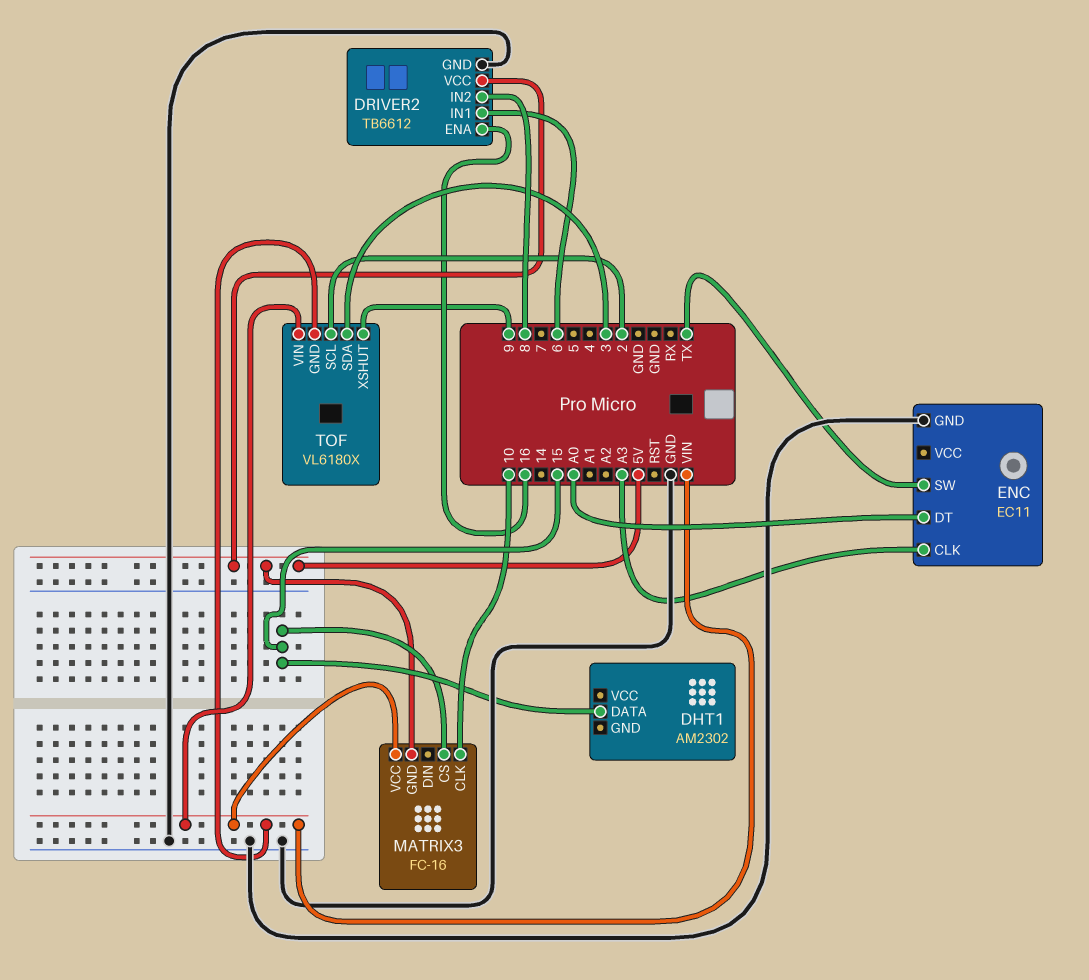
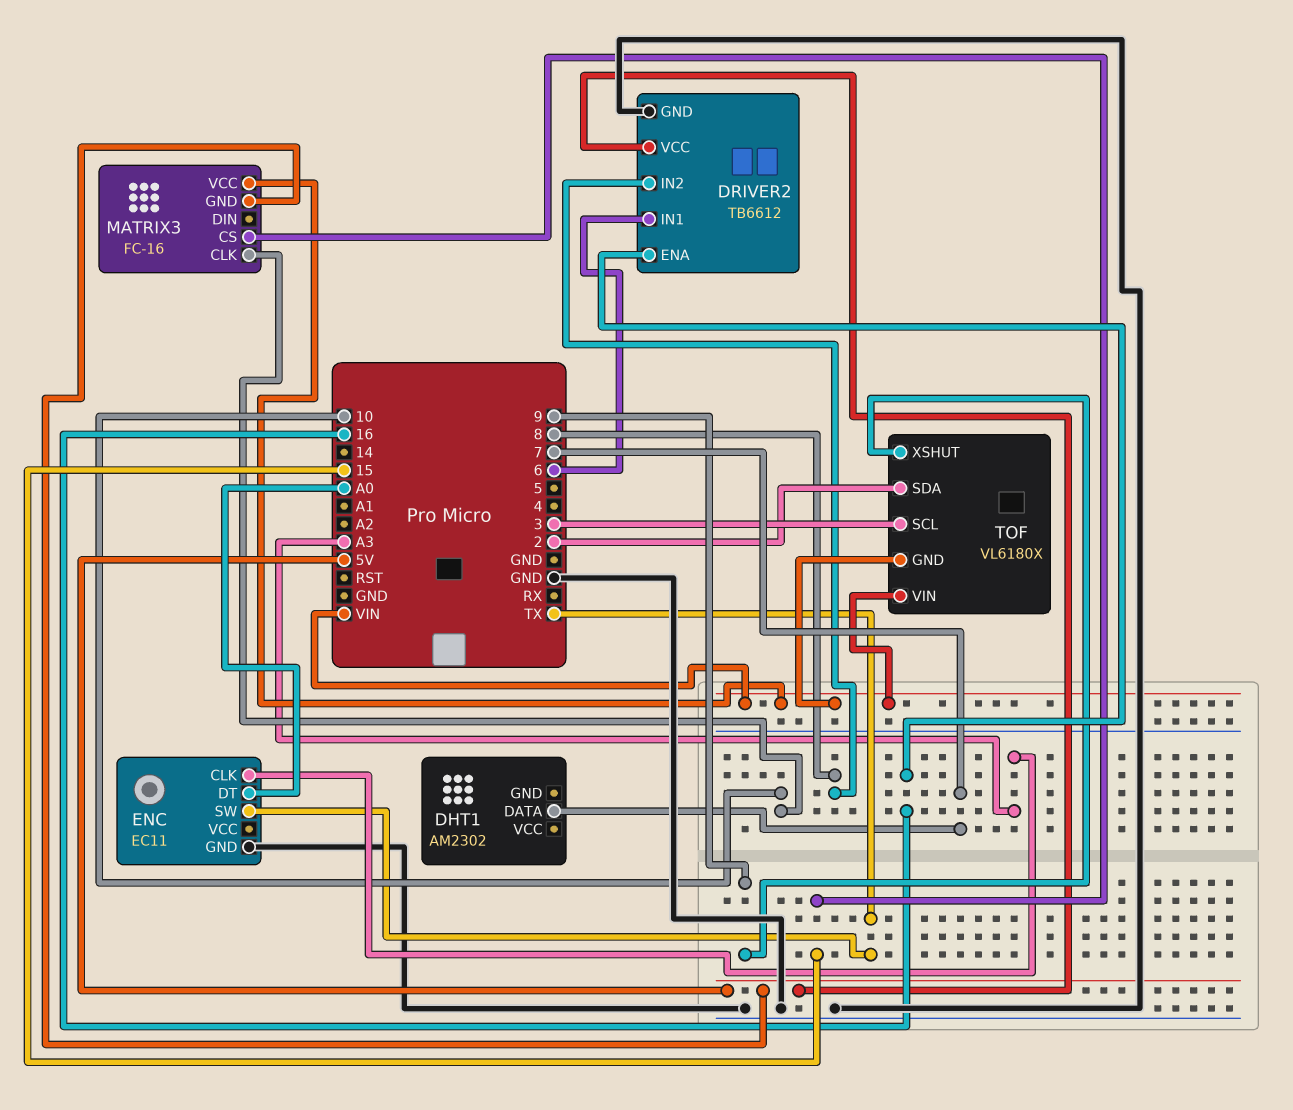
DHT1 pin DATA: 15 -> 7
TOF pin SCL: 2 -> 3
TOF pin SDA: 3 -> 2

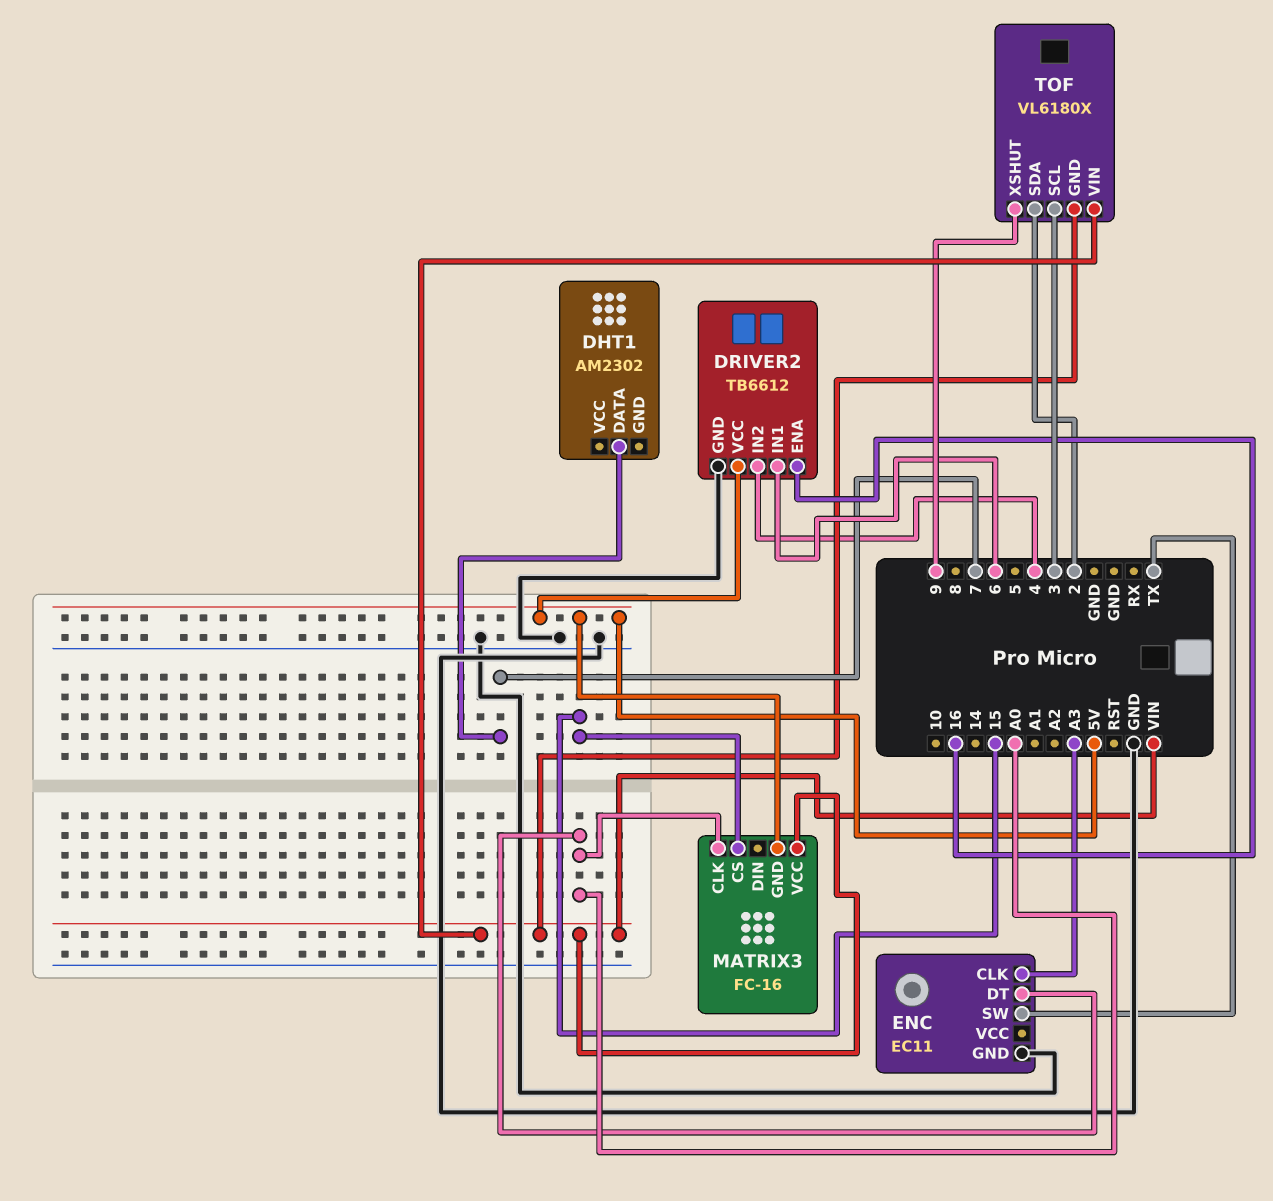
DRIVER2 pin IN2: 8 -> 4
MATRIX3 pin CLK: 10 -> A0

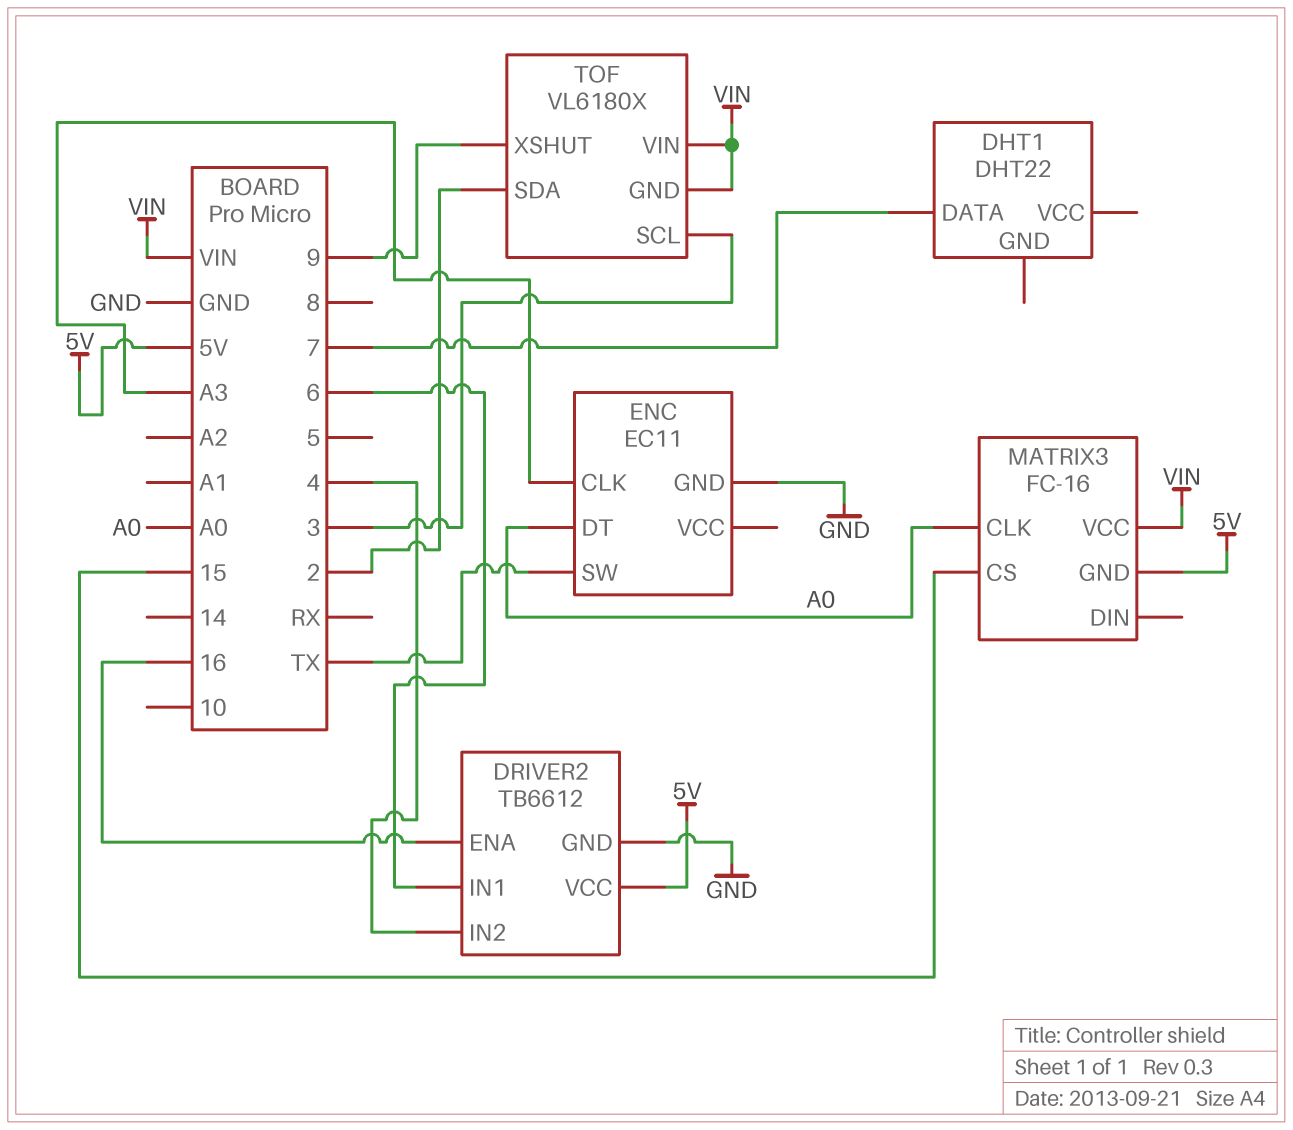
DHT1: AM2302 -> DHT22

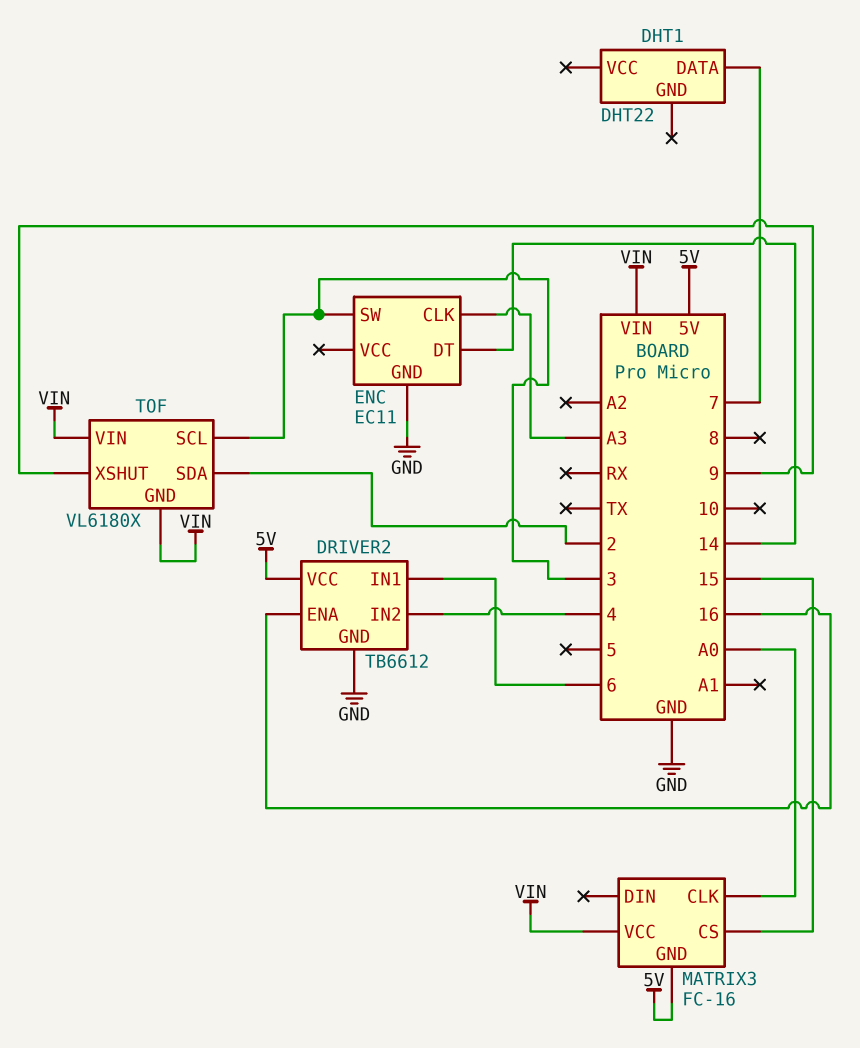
ENC pin DT: A0 -> 14
ENC pin SW: TX -> 3

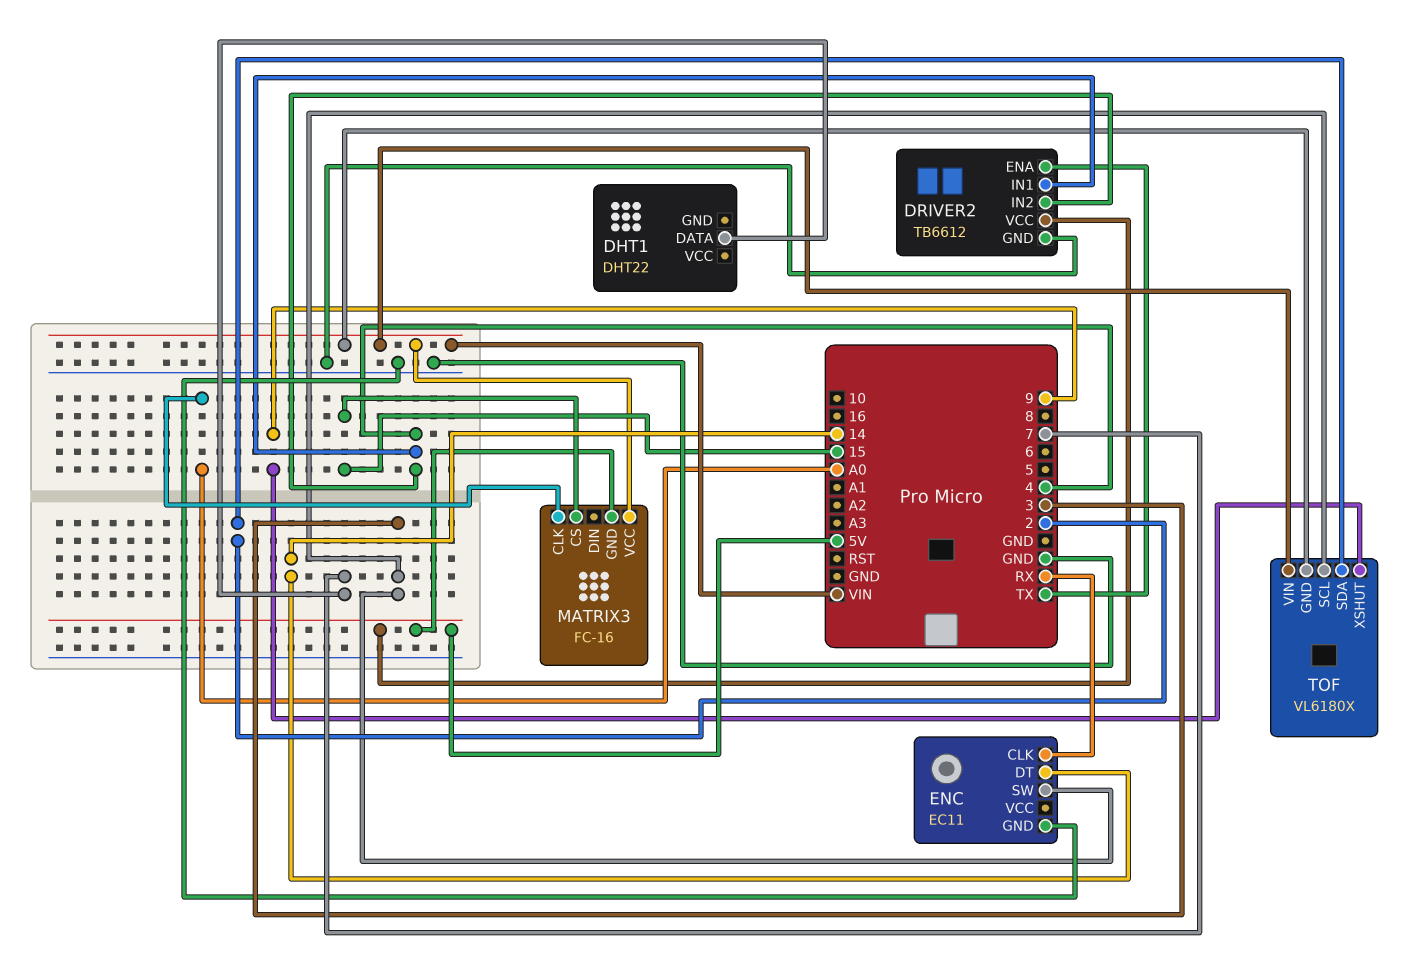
DRIVER2 pin ENA: 16 -> TX
DRIVER2 pin IN1: 6 -> 4
ENC pin CLK: A3 -> RX

